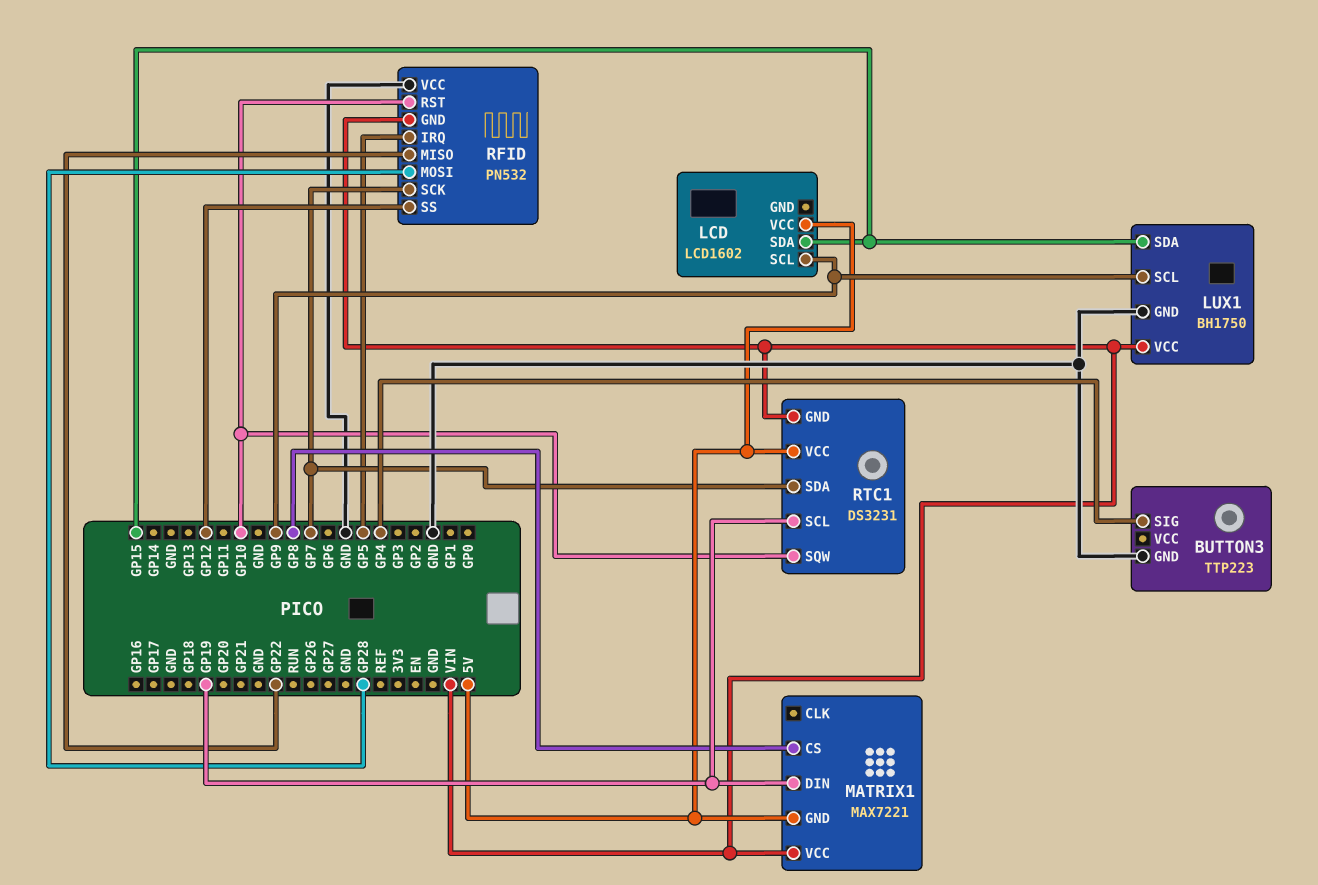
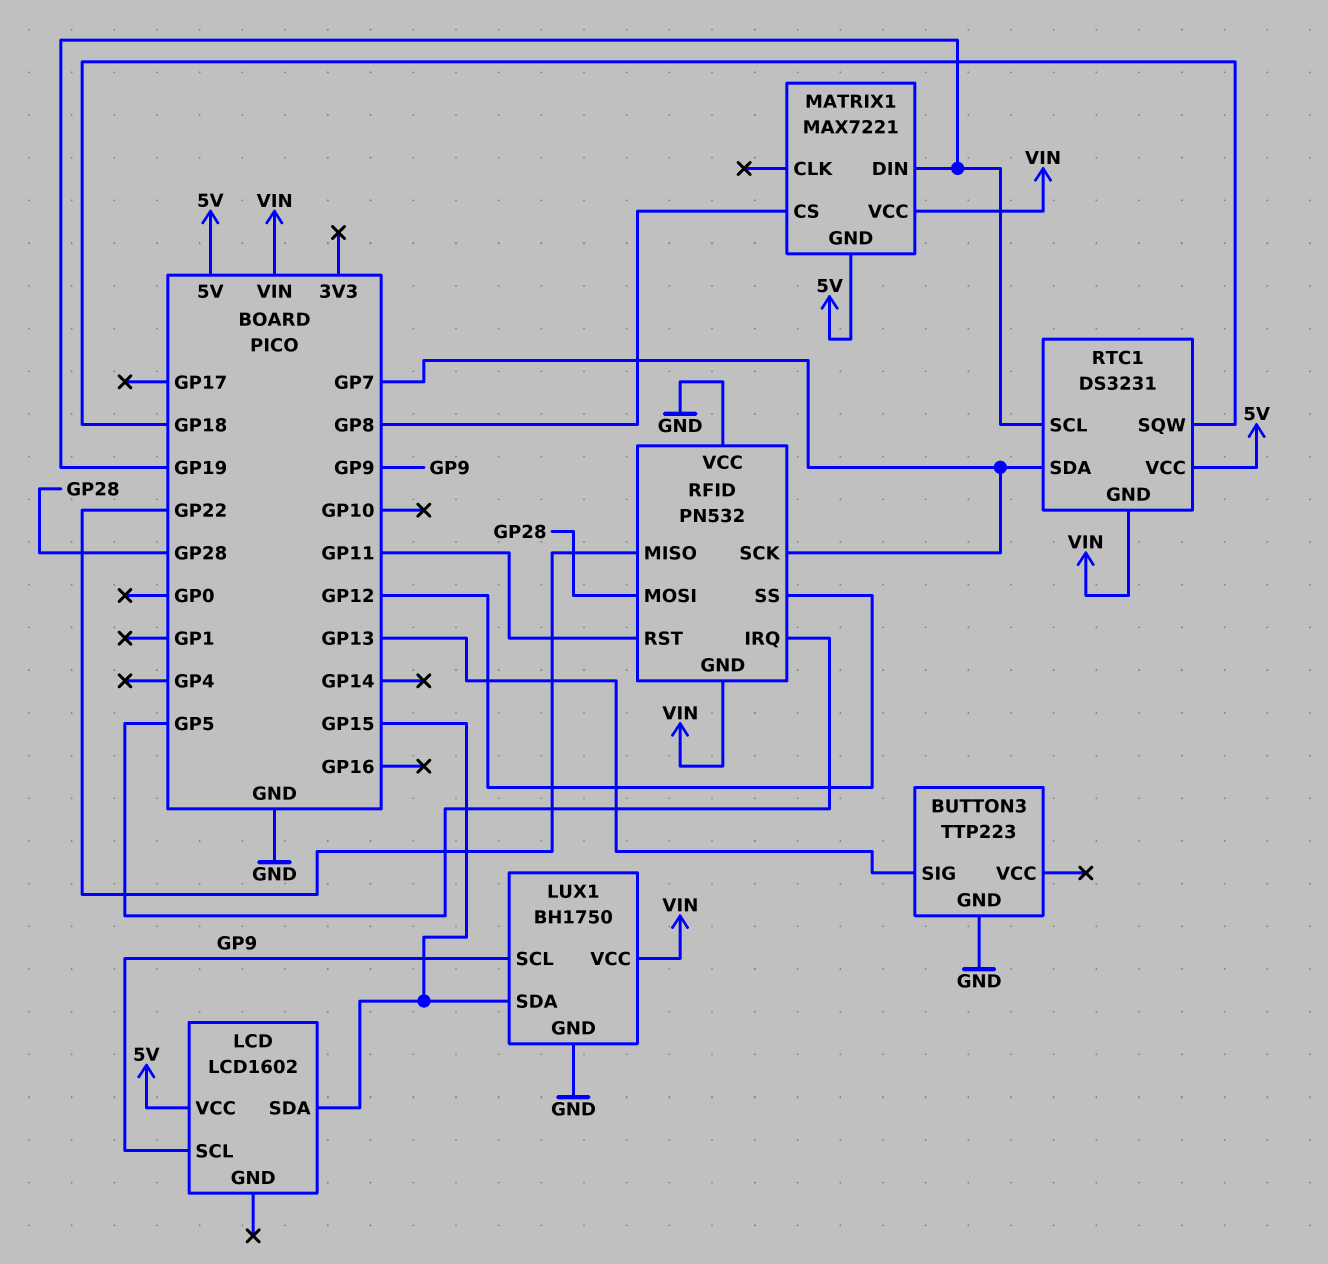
BUTTON3 pin SIG: GP4 -> GP13
RFID pin RST: GP10 -> GP11
RTC1 pin SQW: GP10 -> GP18

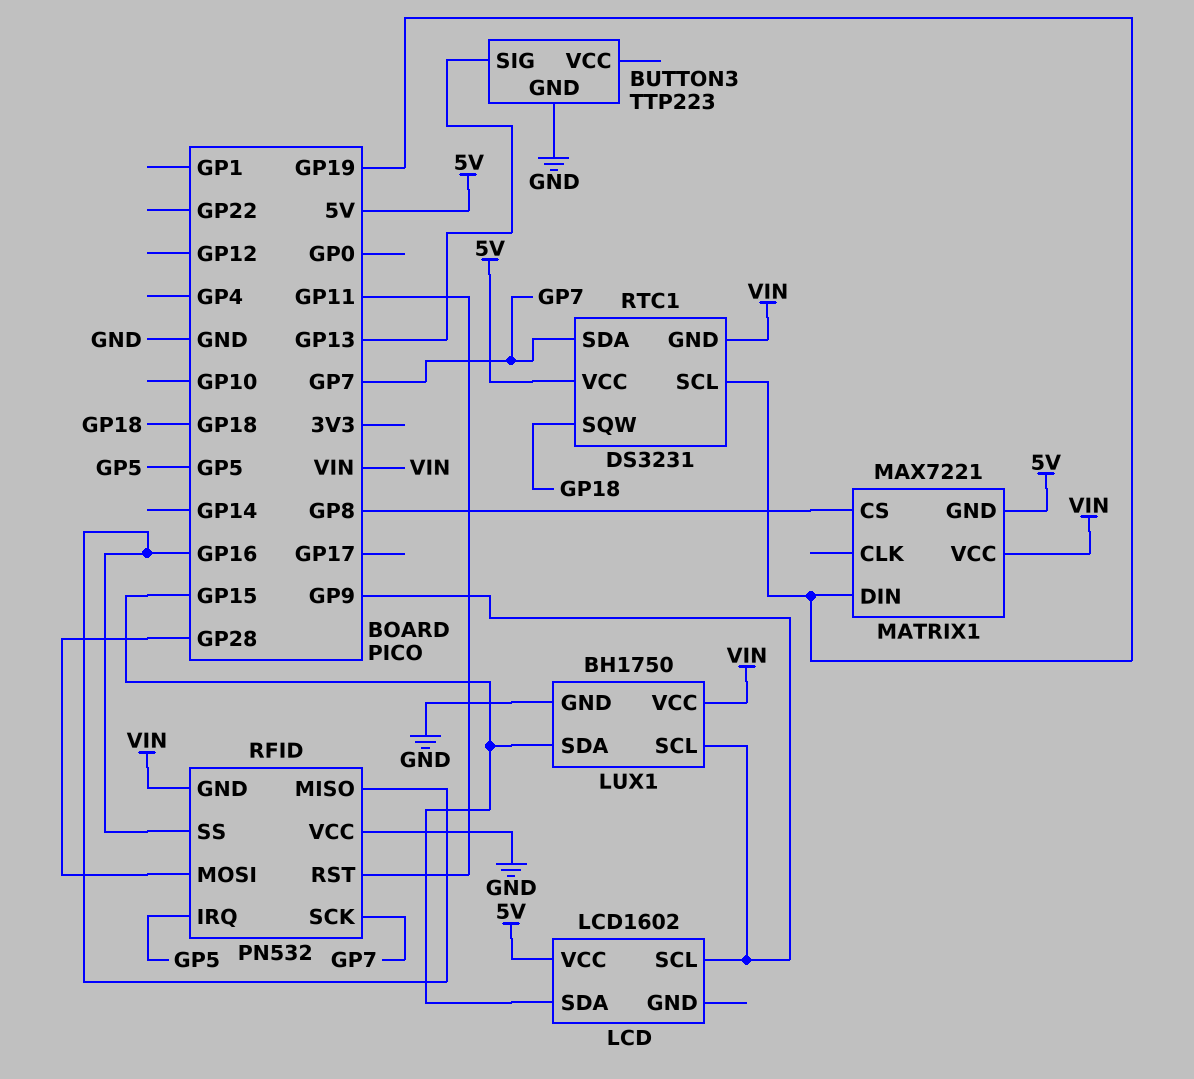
RFID pin MISO: GP22 -> GP16
RFID pin SS: GP12 -> GP16

